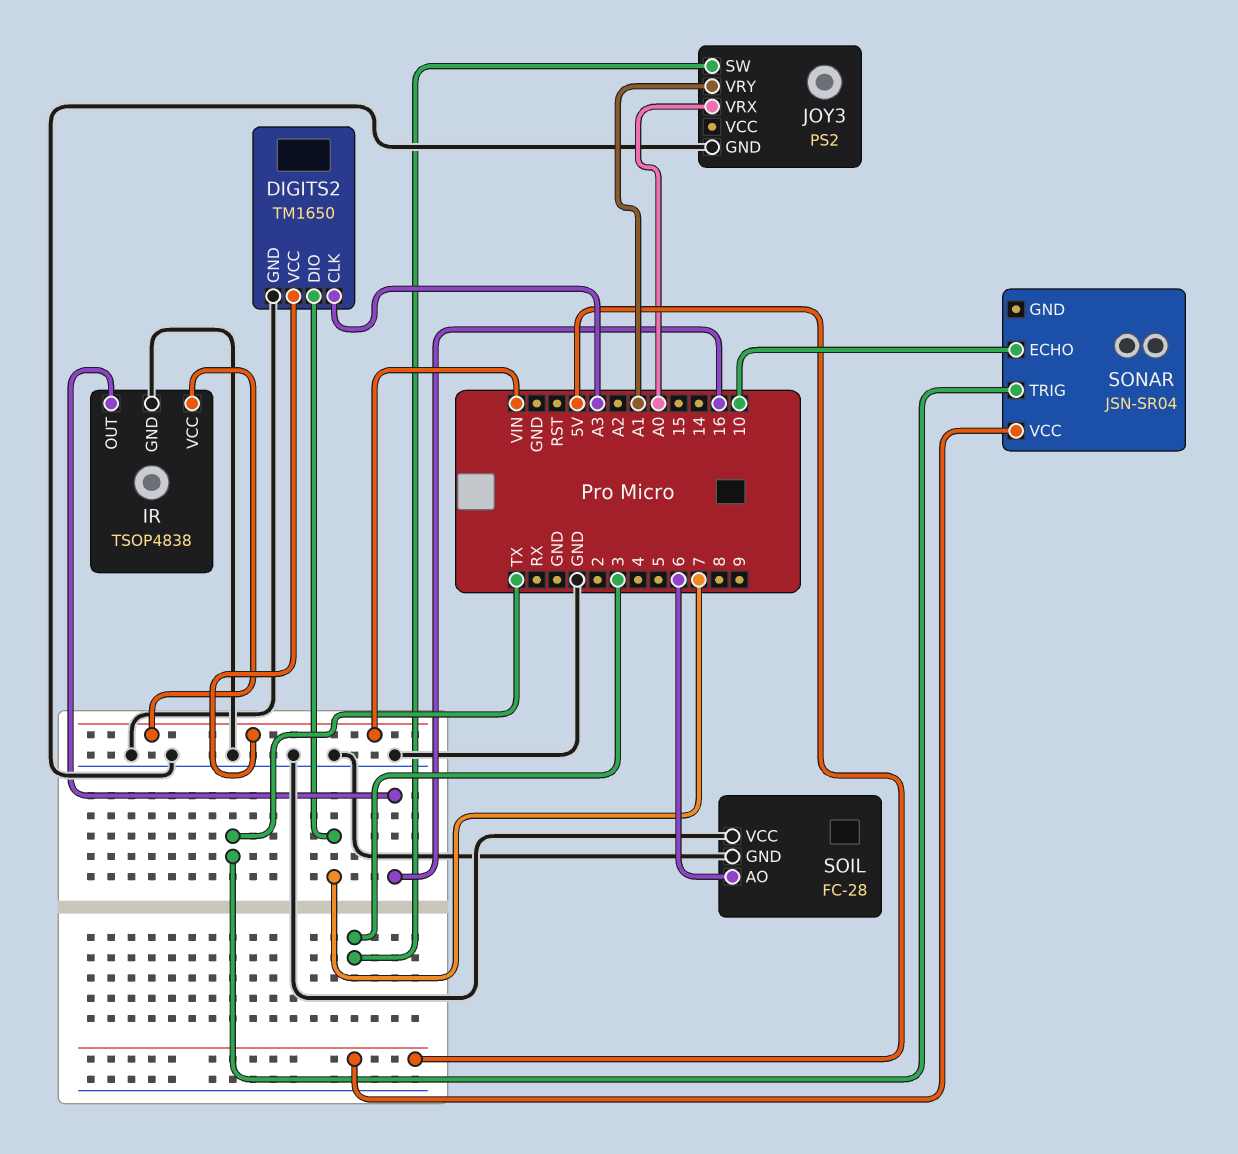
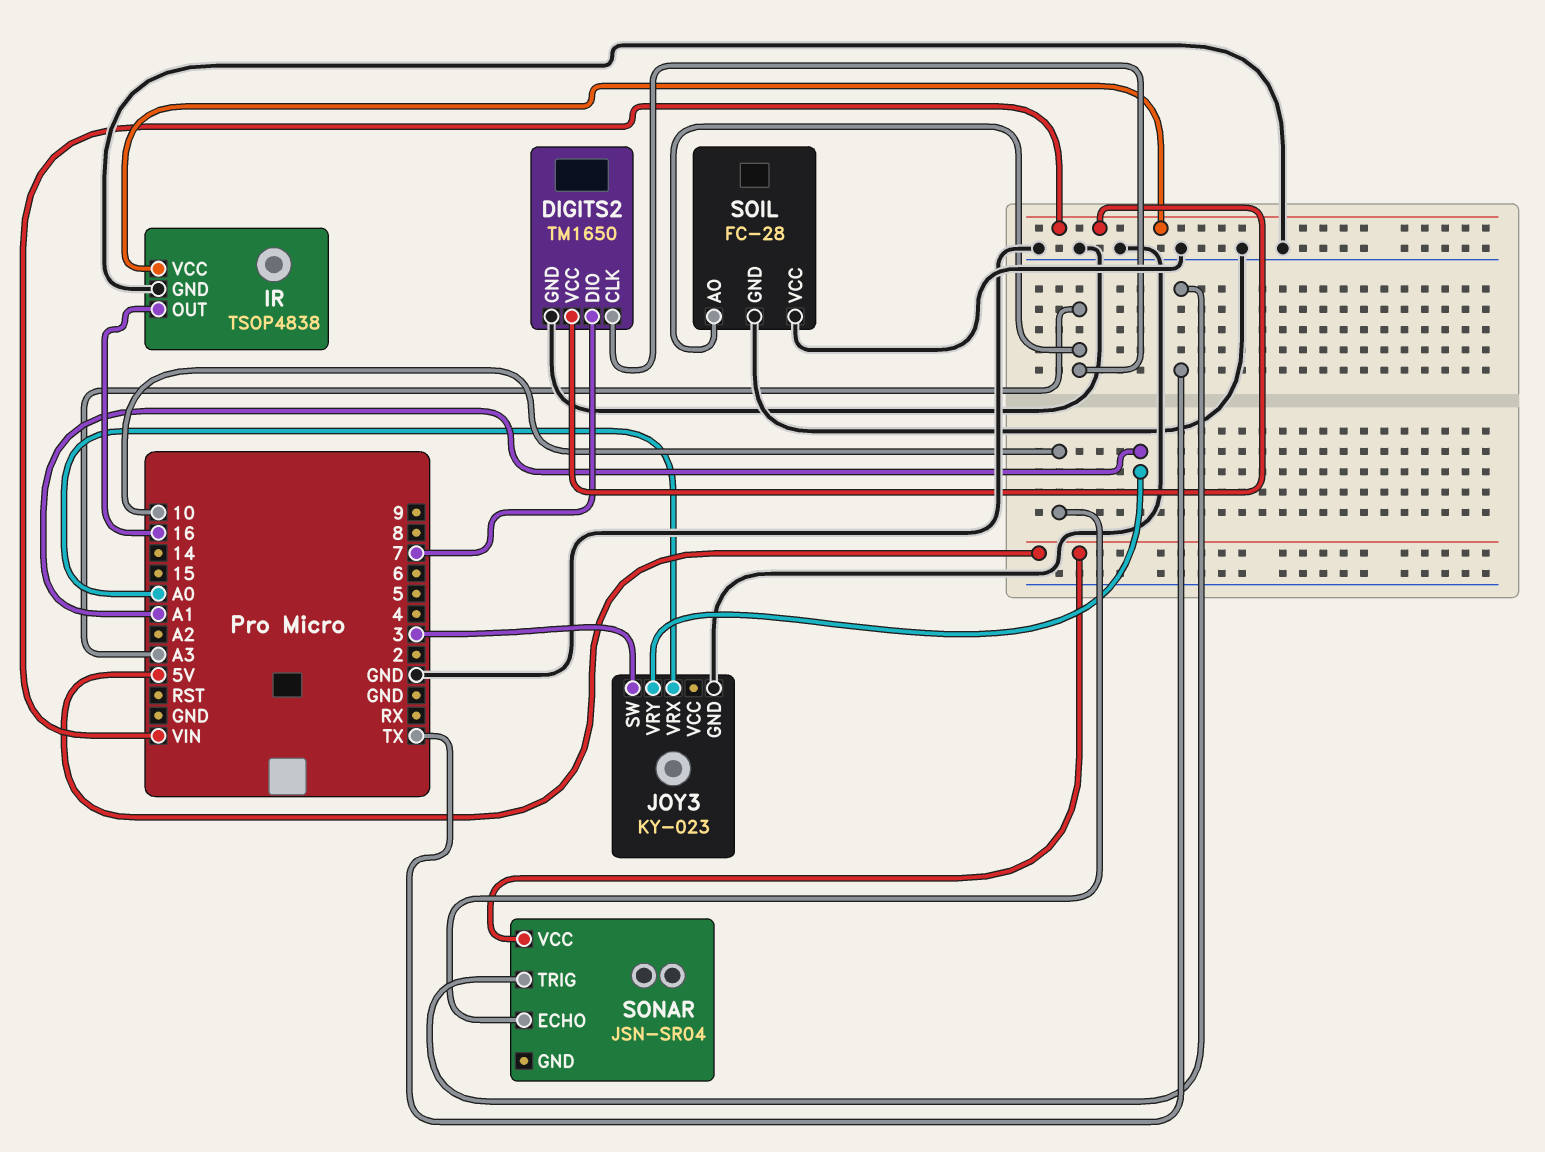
JOY3: PS2 -> KY-023
SOIL pin AO: 6 -> A3

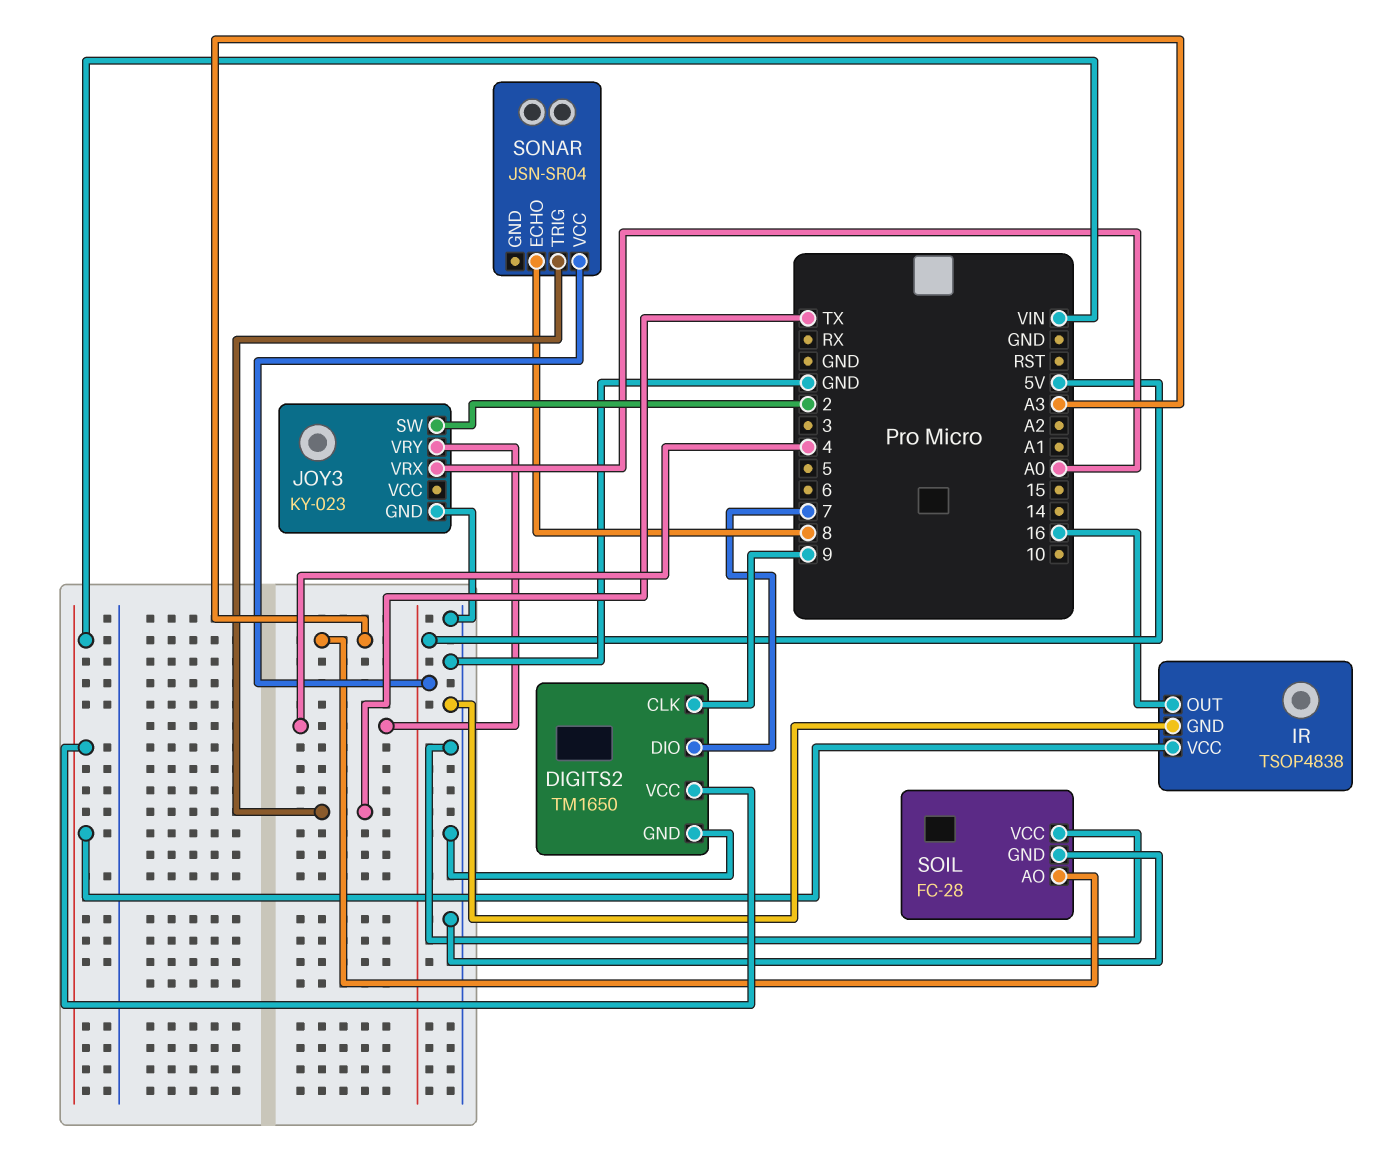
DIGITS2 pin CLK: A3 -> 9
JOY3 pin SW: 3 -> 2
JOY3 pin VRY: A1 -> 4
SONAR pin ECHO: 10 -> 8

